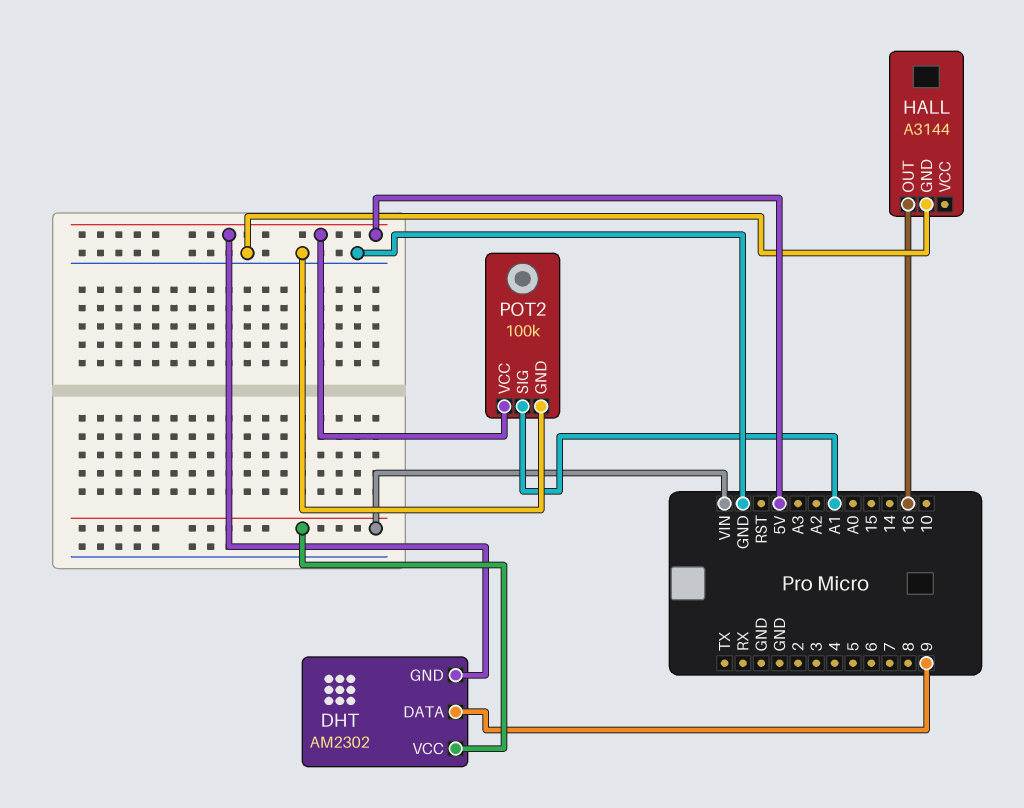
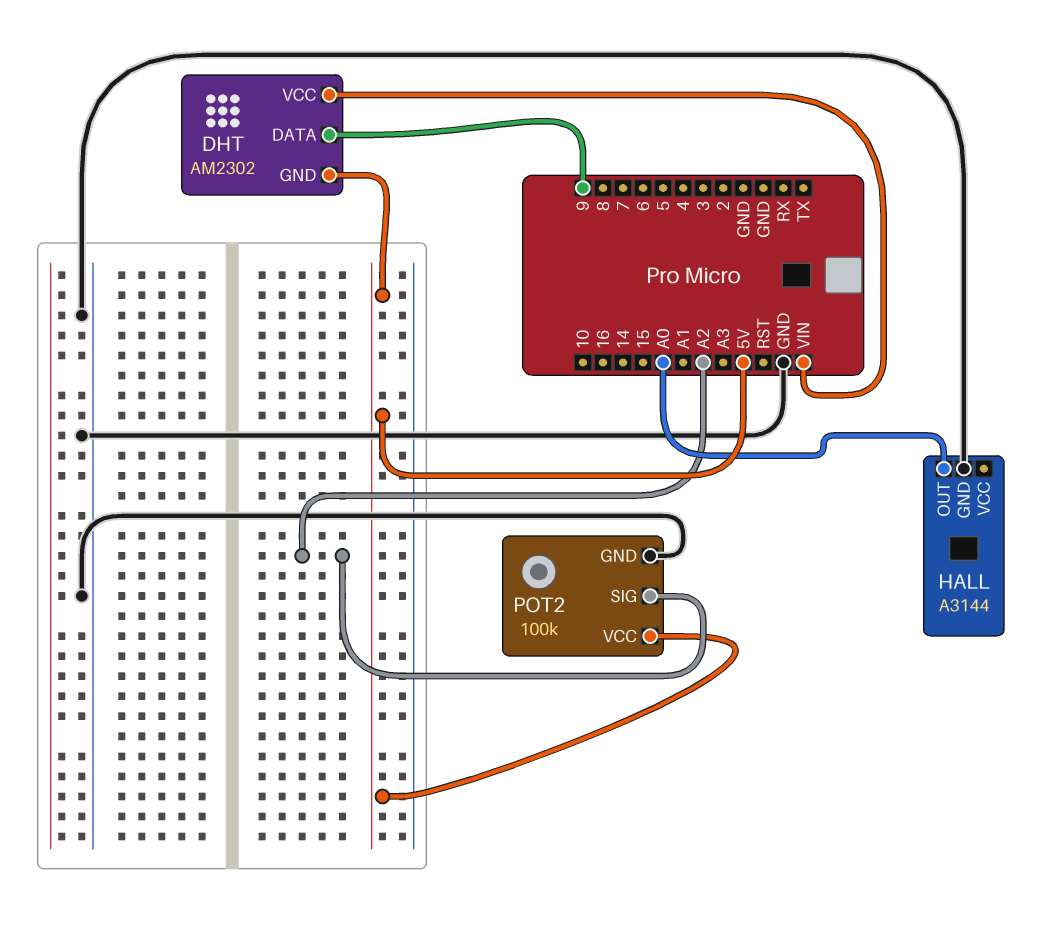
HALL pin OUT: 16 -> A0
POT2 pin SIG: A1 -> A2

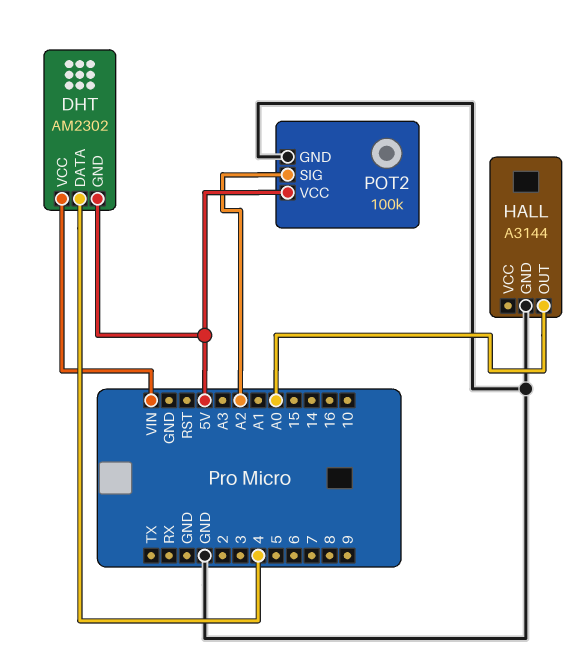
DHT pin DATA: 9 -> 4

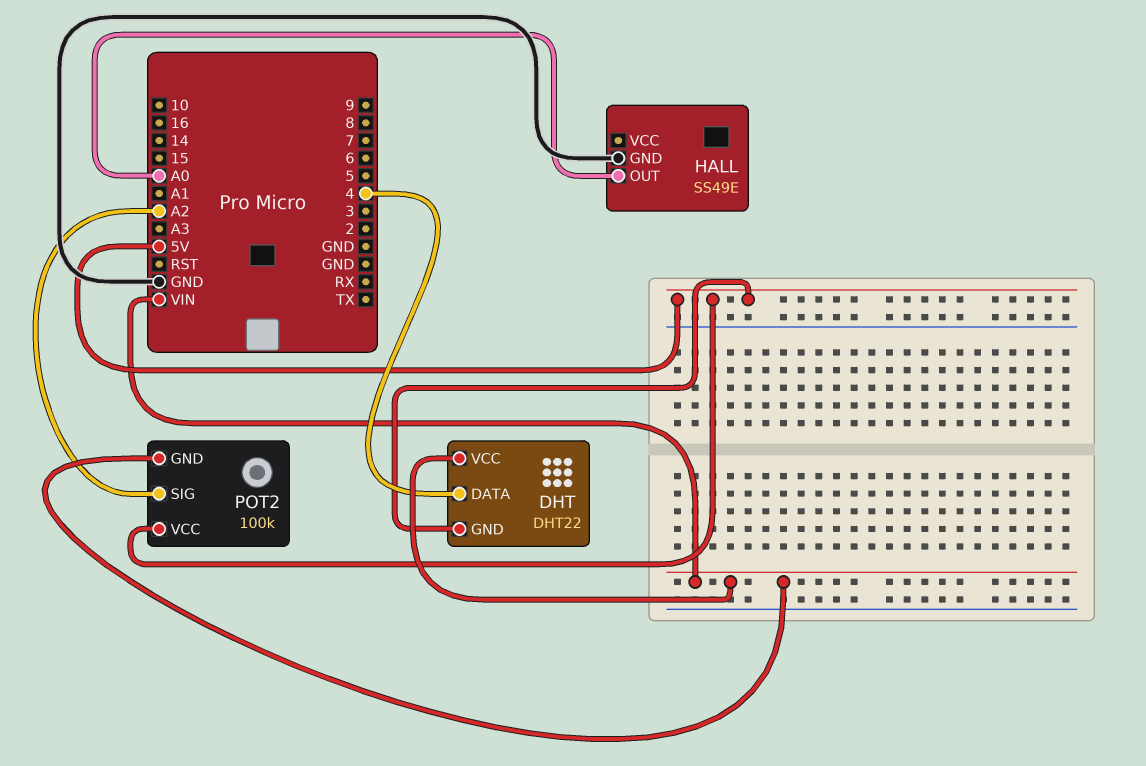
DHT: AM2302 -> DHT22
HALL: A3144 -> SS49E
POT2 pin GND: GND -> VIN

